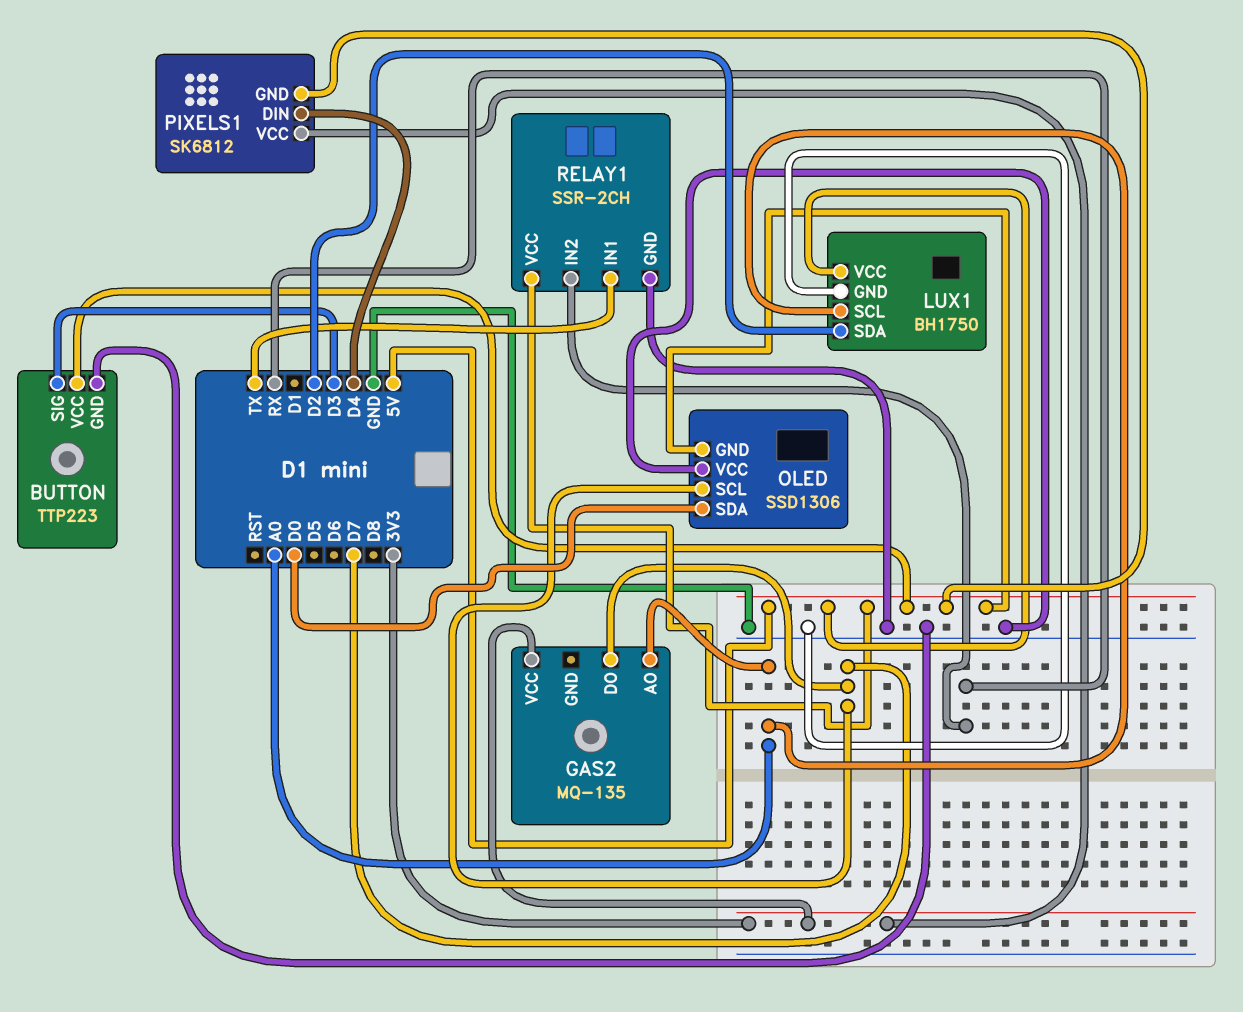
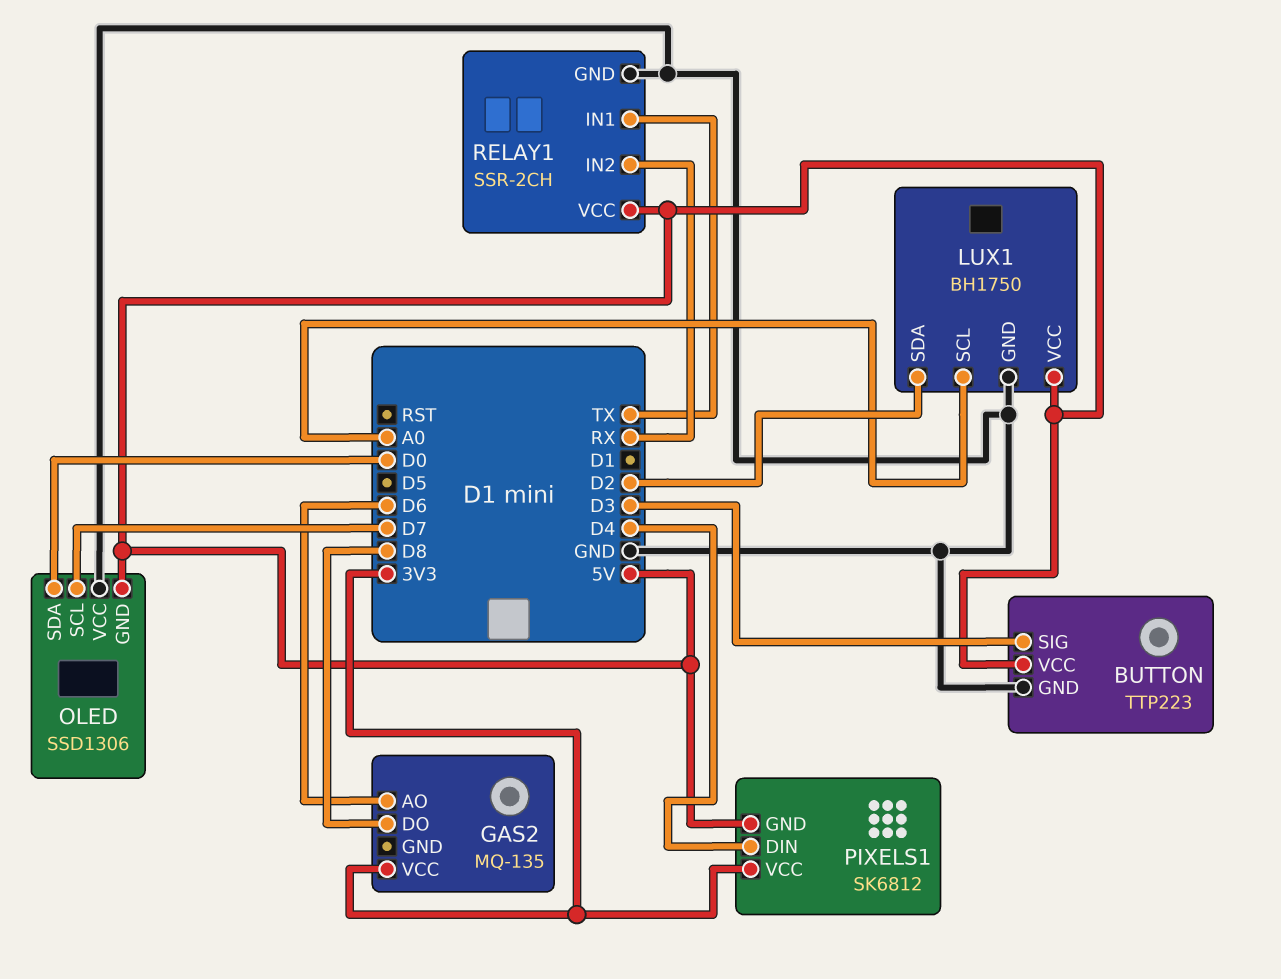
GAS2 pin AO: A0 -> D6
GAS2 pin DO: D7 -> D8

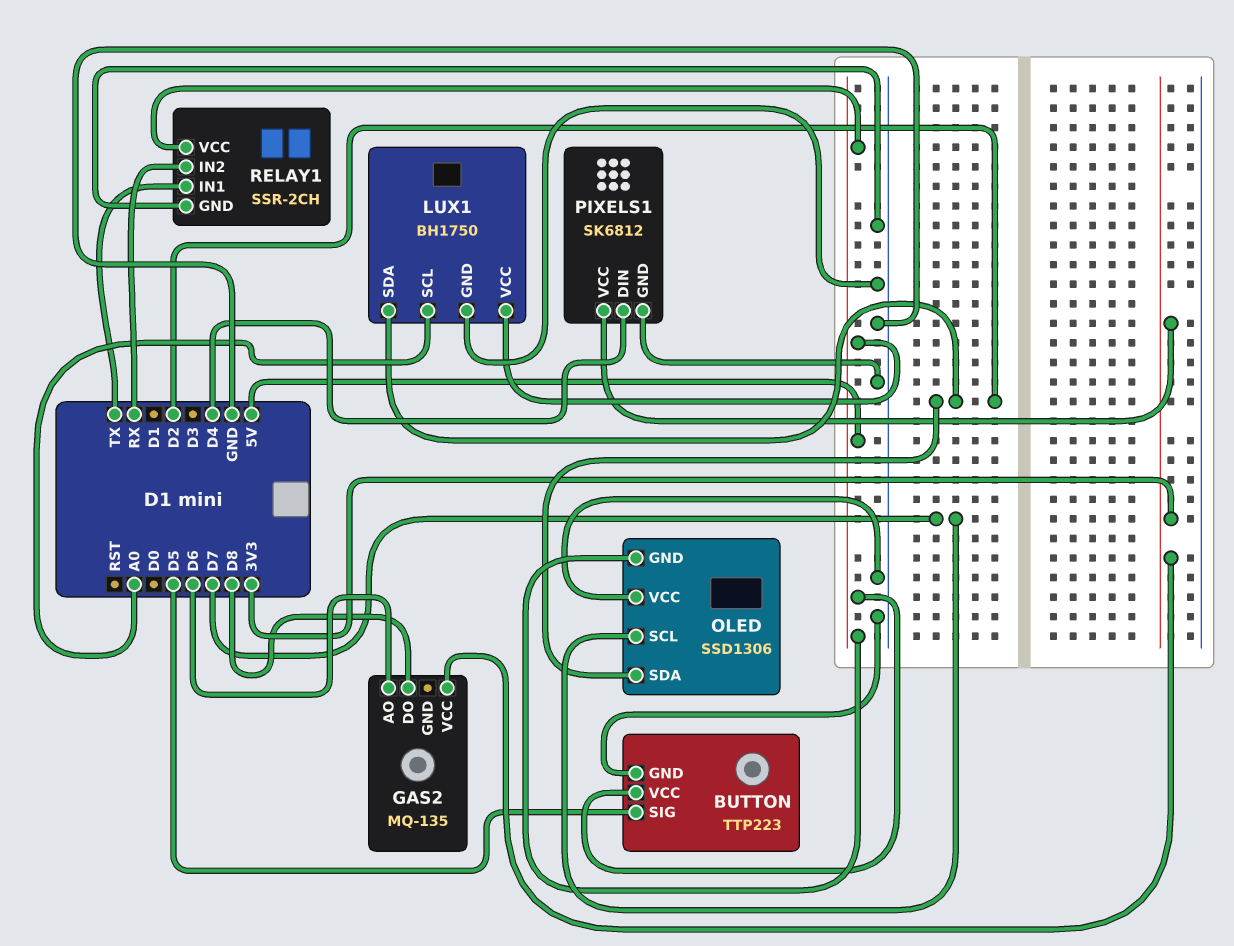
BUTTON pin SIG: D3 -> D5
OLED pin SDA: D0 -> D2
PIXELS1 pin GND: 5V -> GND

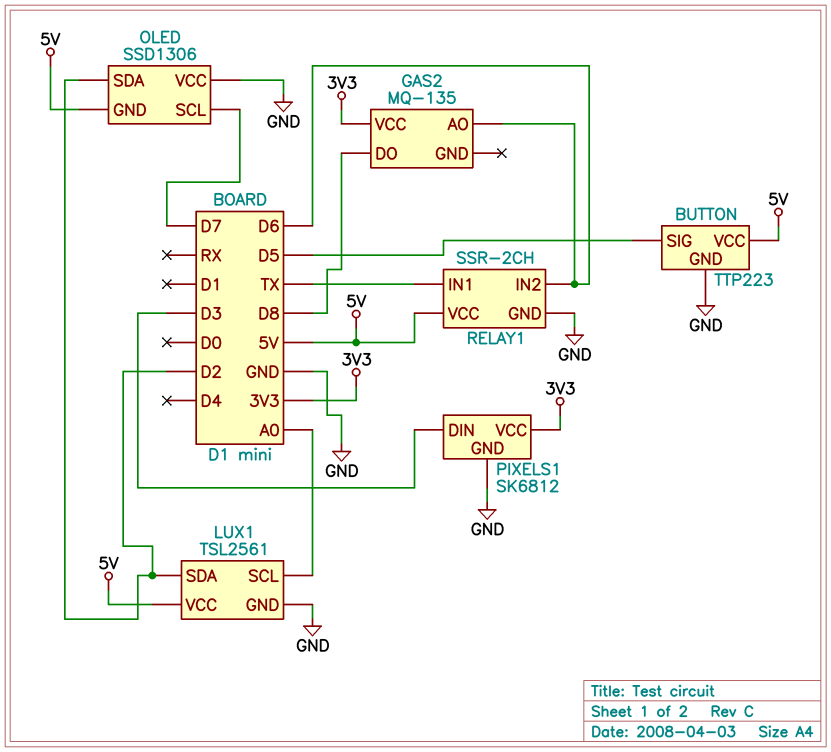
LUX1: BH1750 -> TSL2561
PIXELS1 pin DIN: D4 -> D3
RELAY1 pin IN2: RX -> D6

